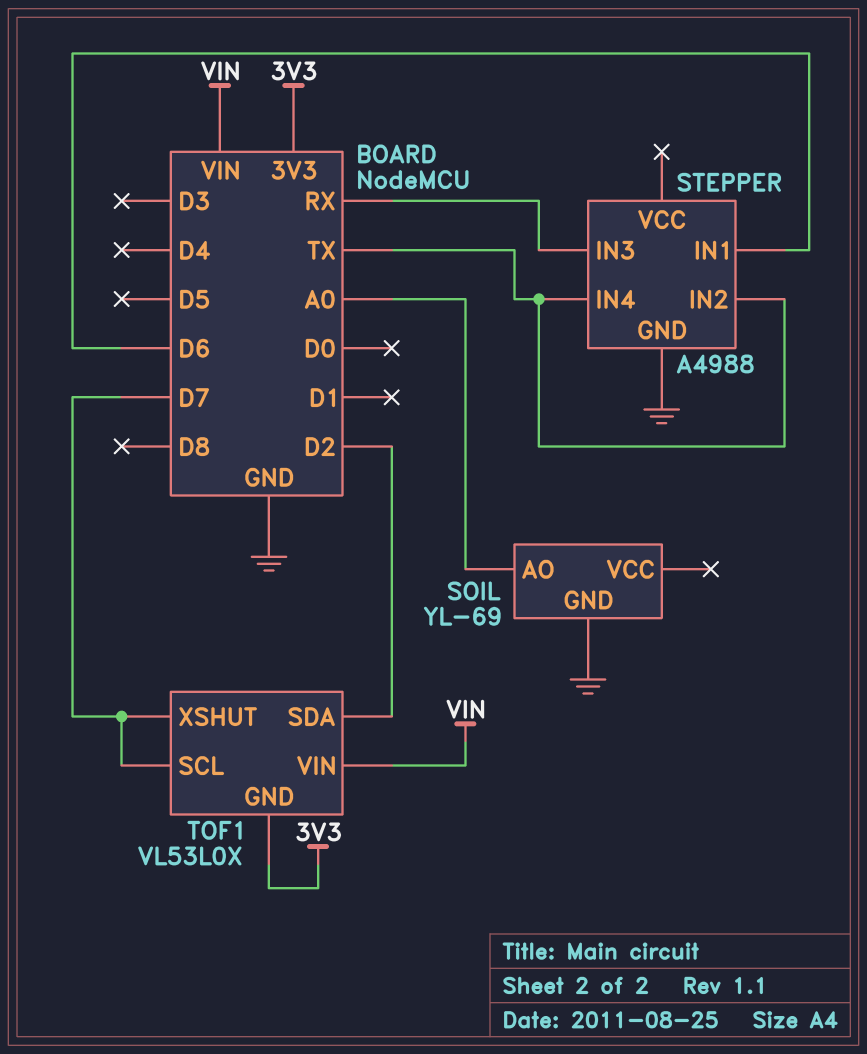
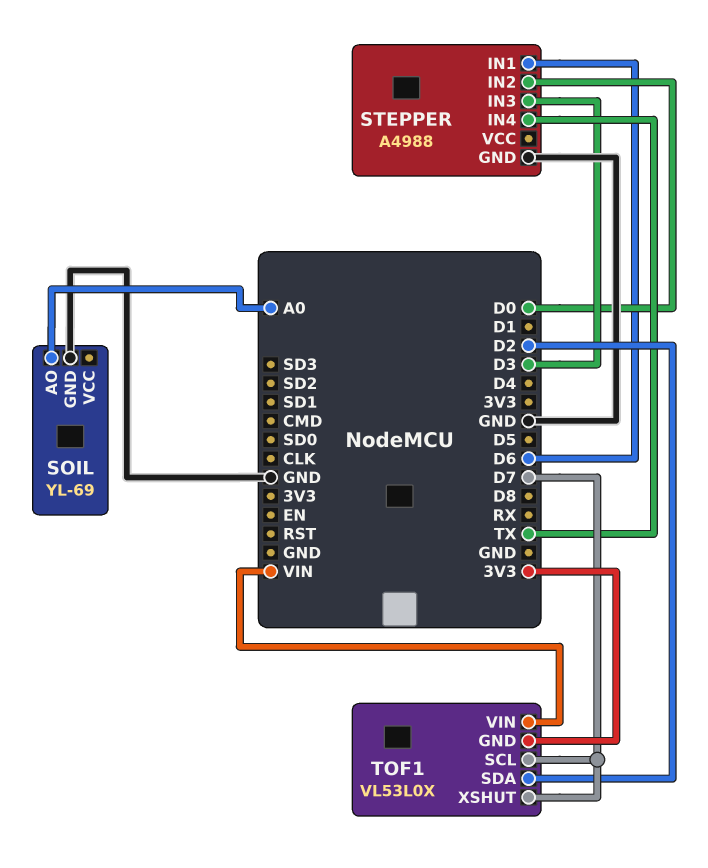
STEPPER pin IN2: TX -> D0
STEPPER pin IN3: RX -> D3

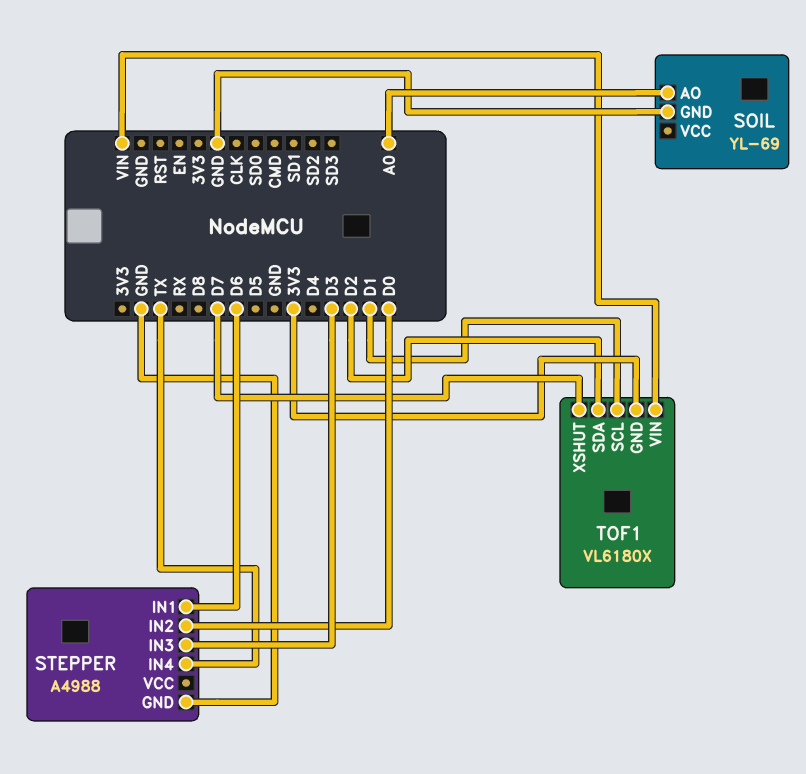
TOF1: VL53L0X -> VL6180X
TOF1 pin SCL: D7 -> D1

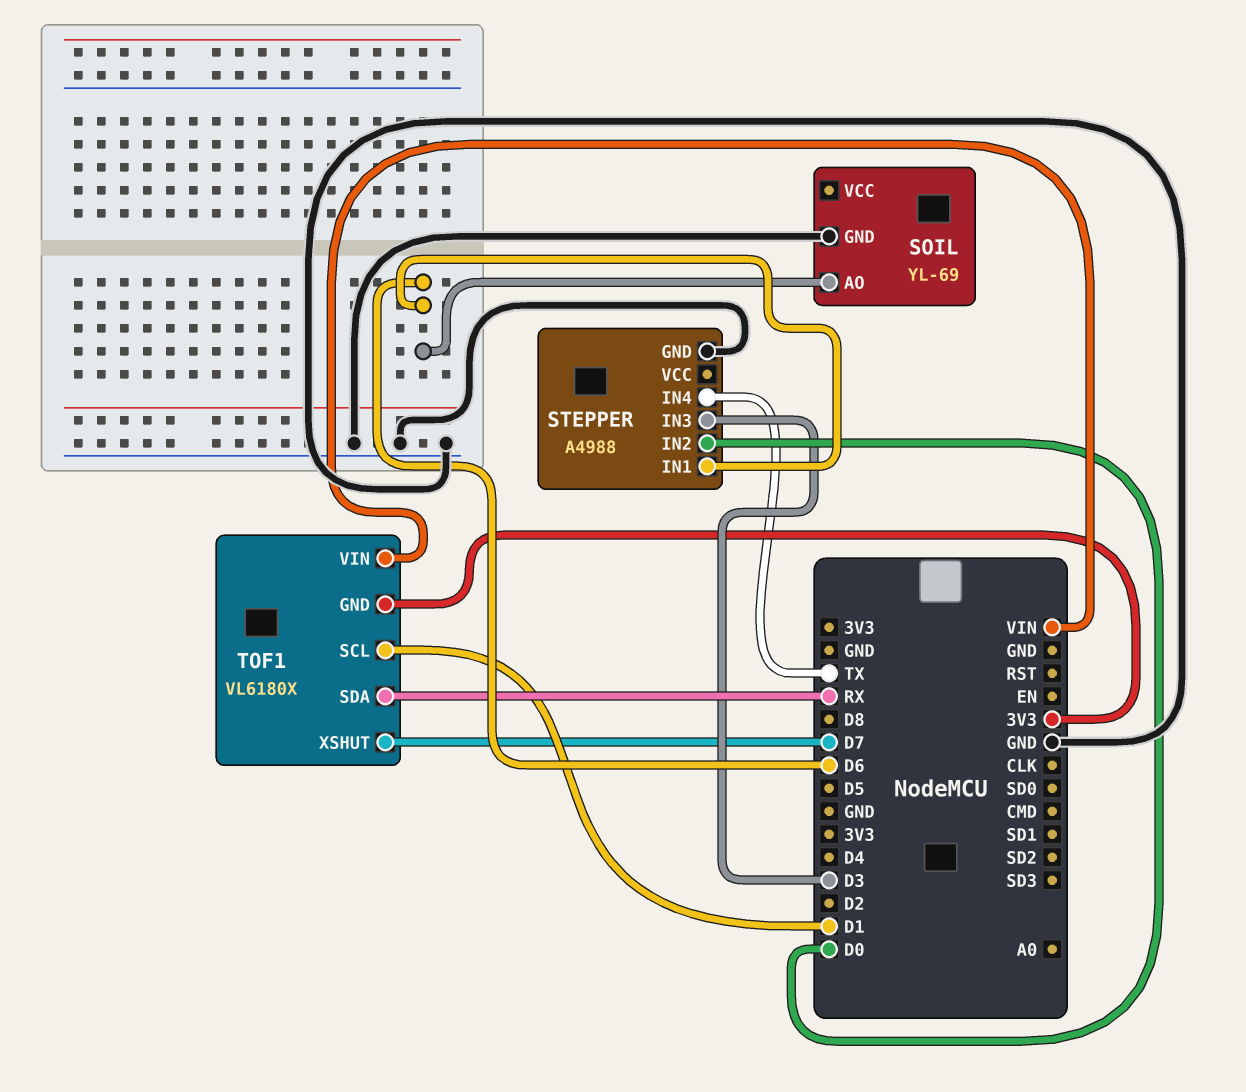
SOIL pin AO: A0 -> D6
TOF1 pin SDA: D2 -> RX

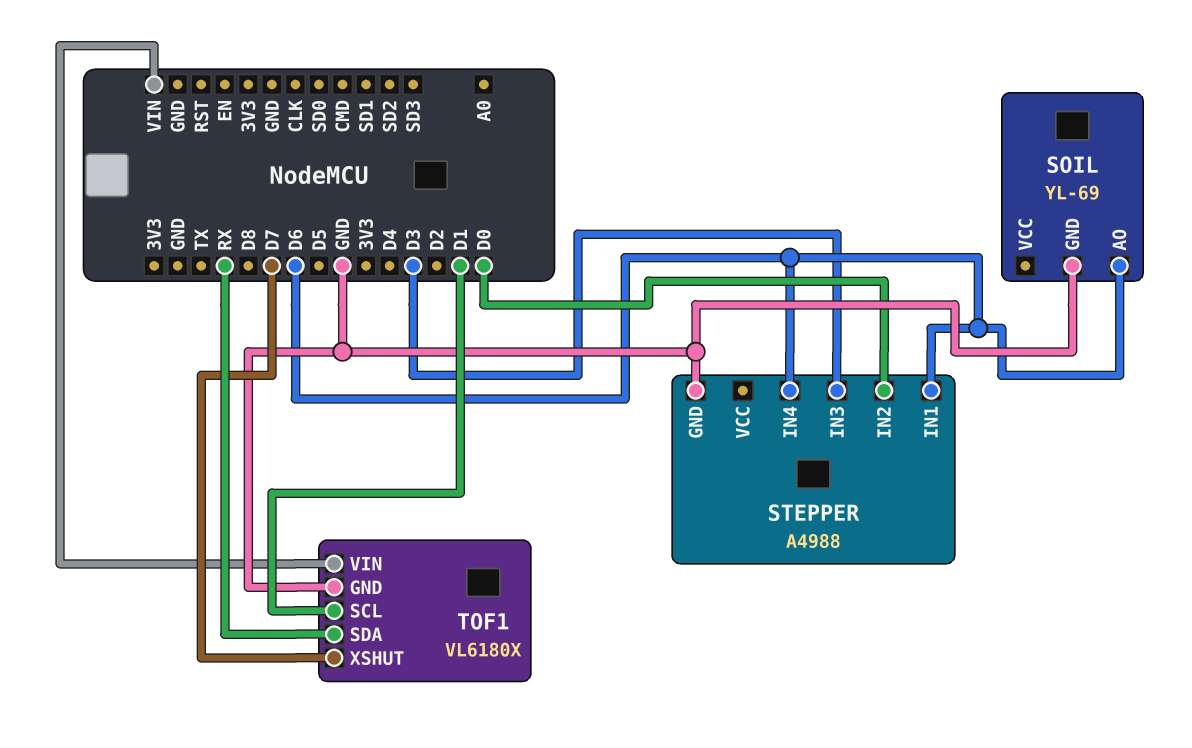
STEPPER pin IN4: TX -> D6
TOF1 pin GND: 3V3 -> GND

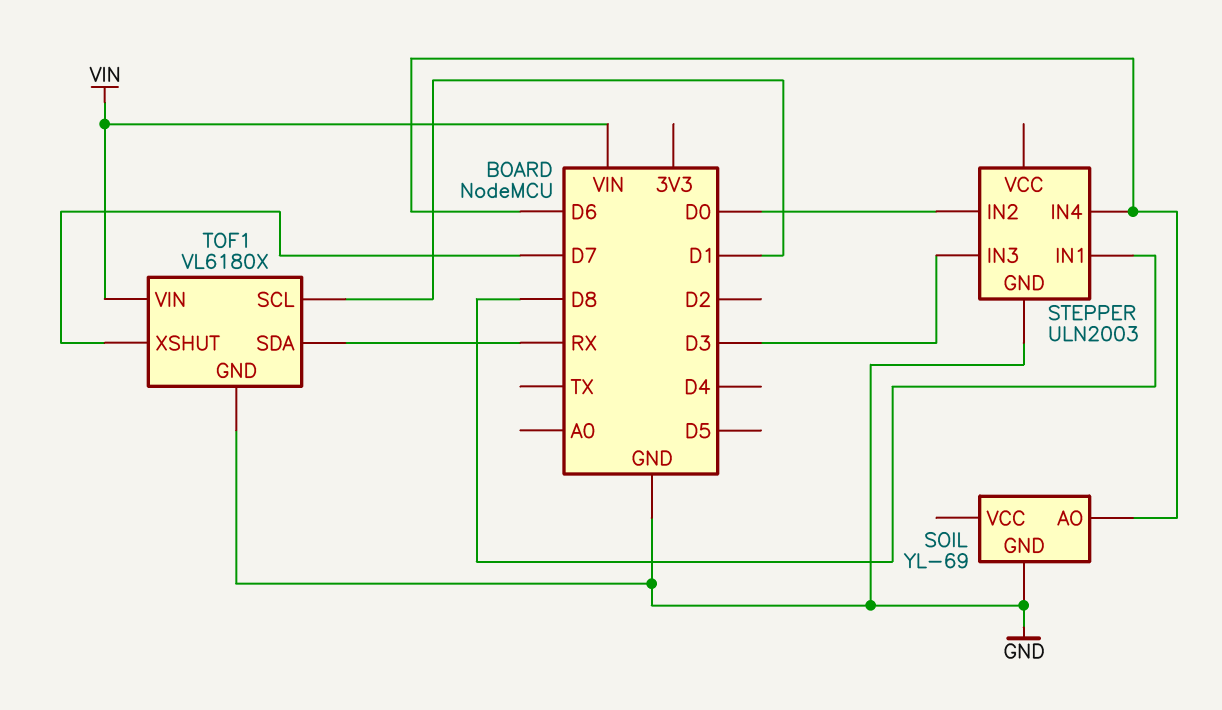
STEPPER: A4988 -> ULN2003
STEPPER pin IN1: D6 -> D8

